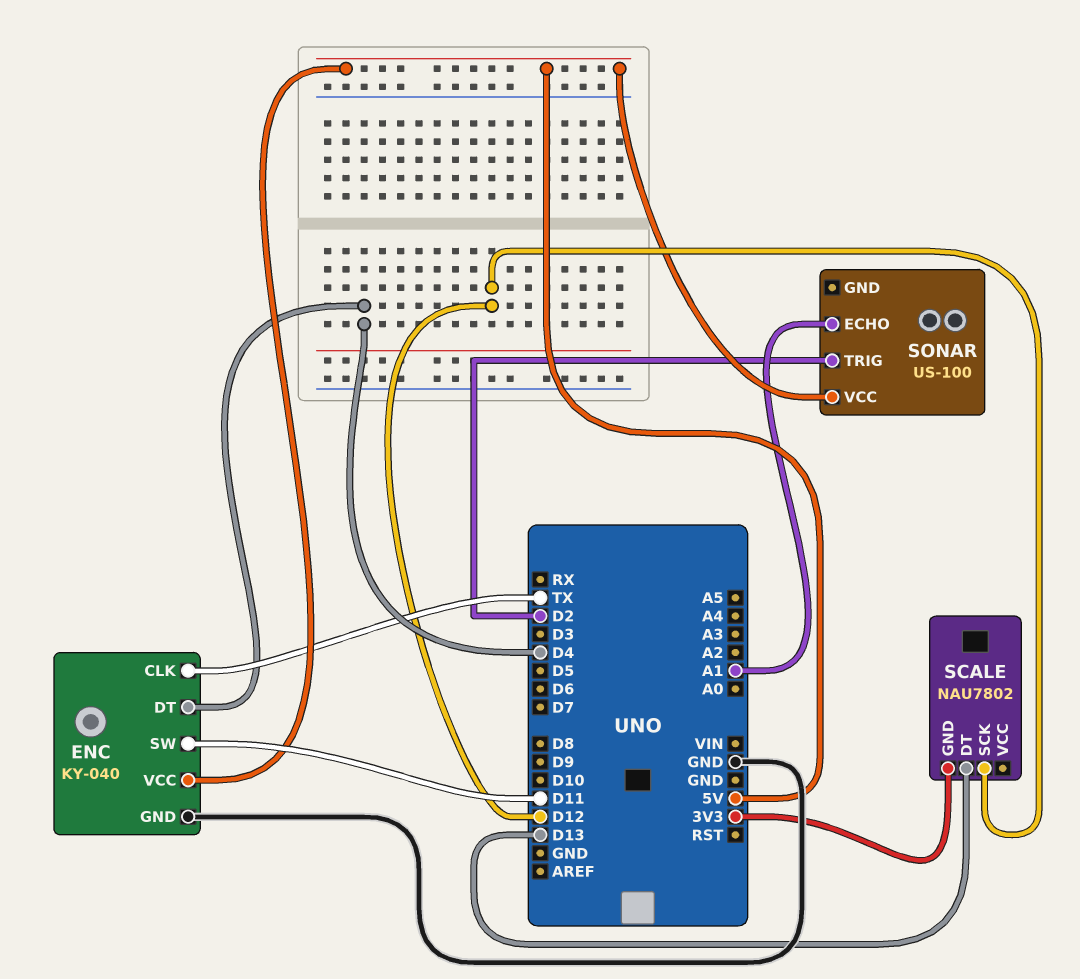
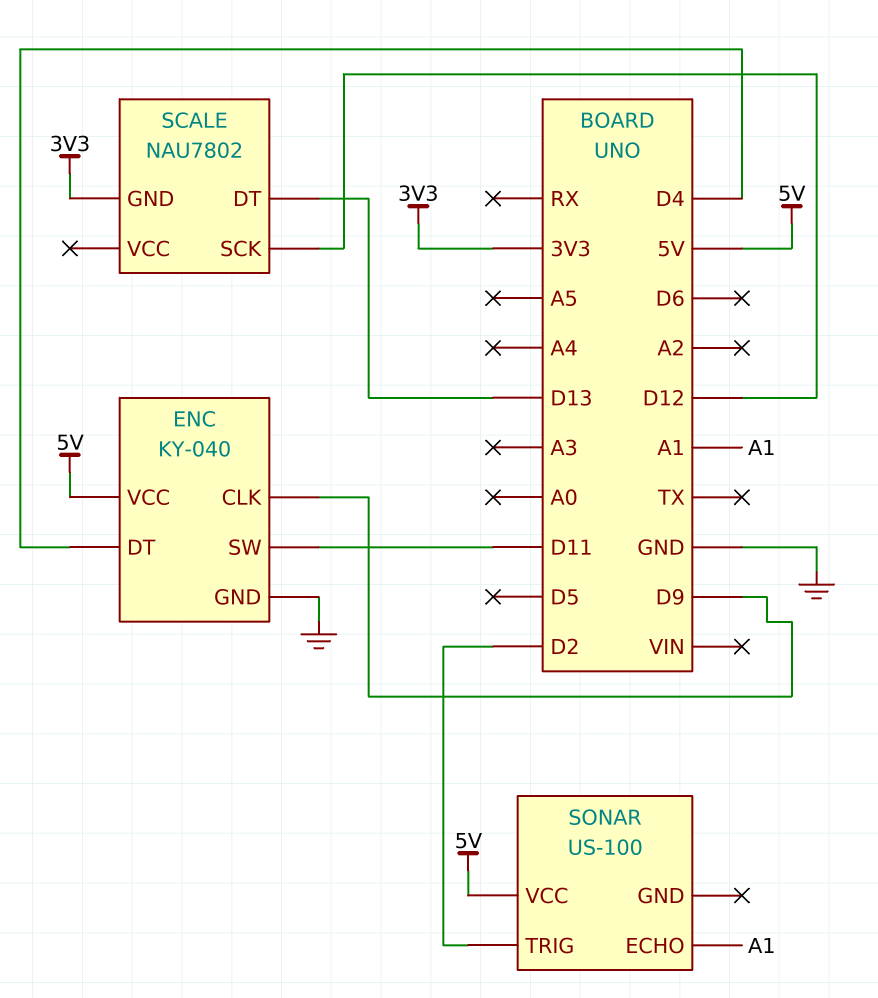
ENC pin CLK: TX -> D9

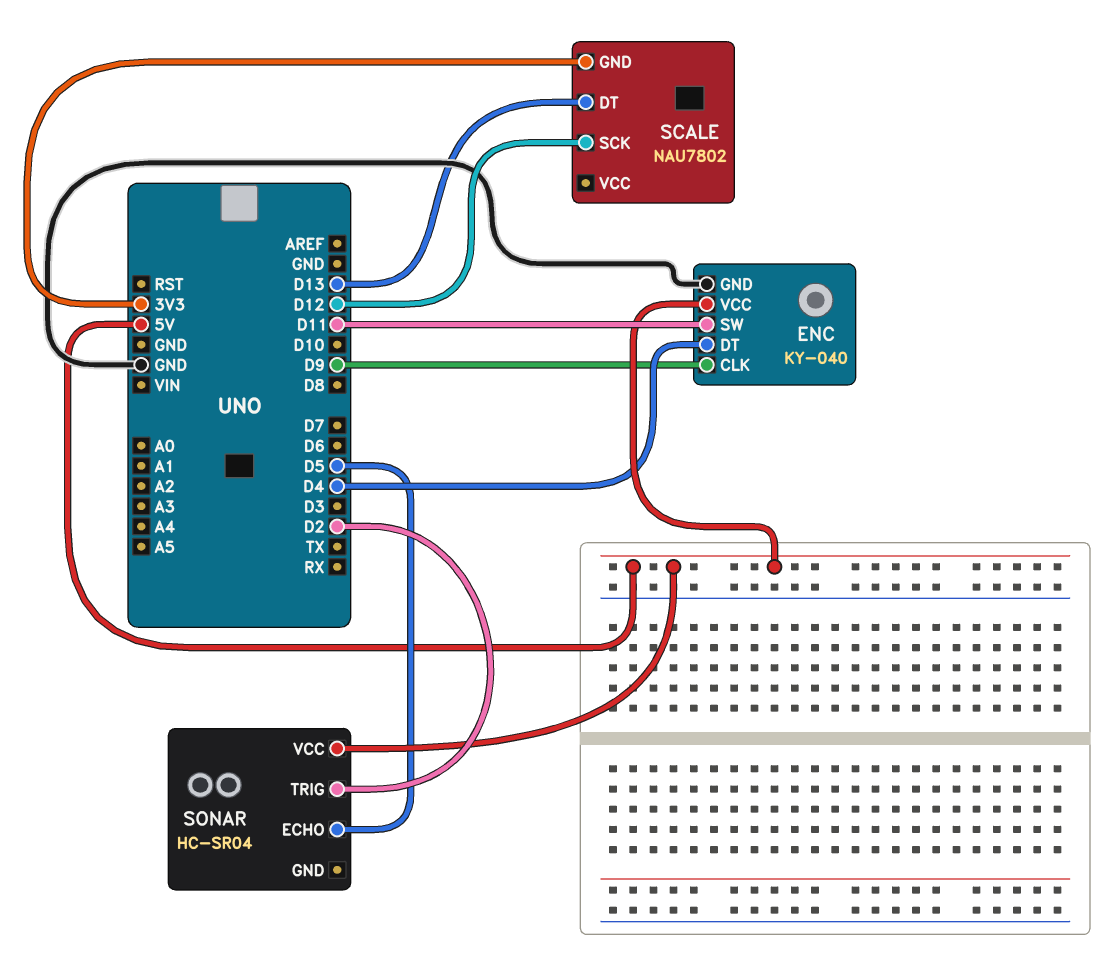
SONAR: US-100 -> HC-SR04
SONAR pin ECHO: A1 -> D5

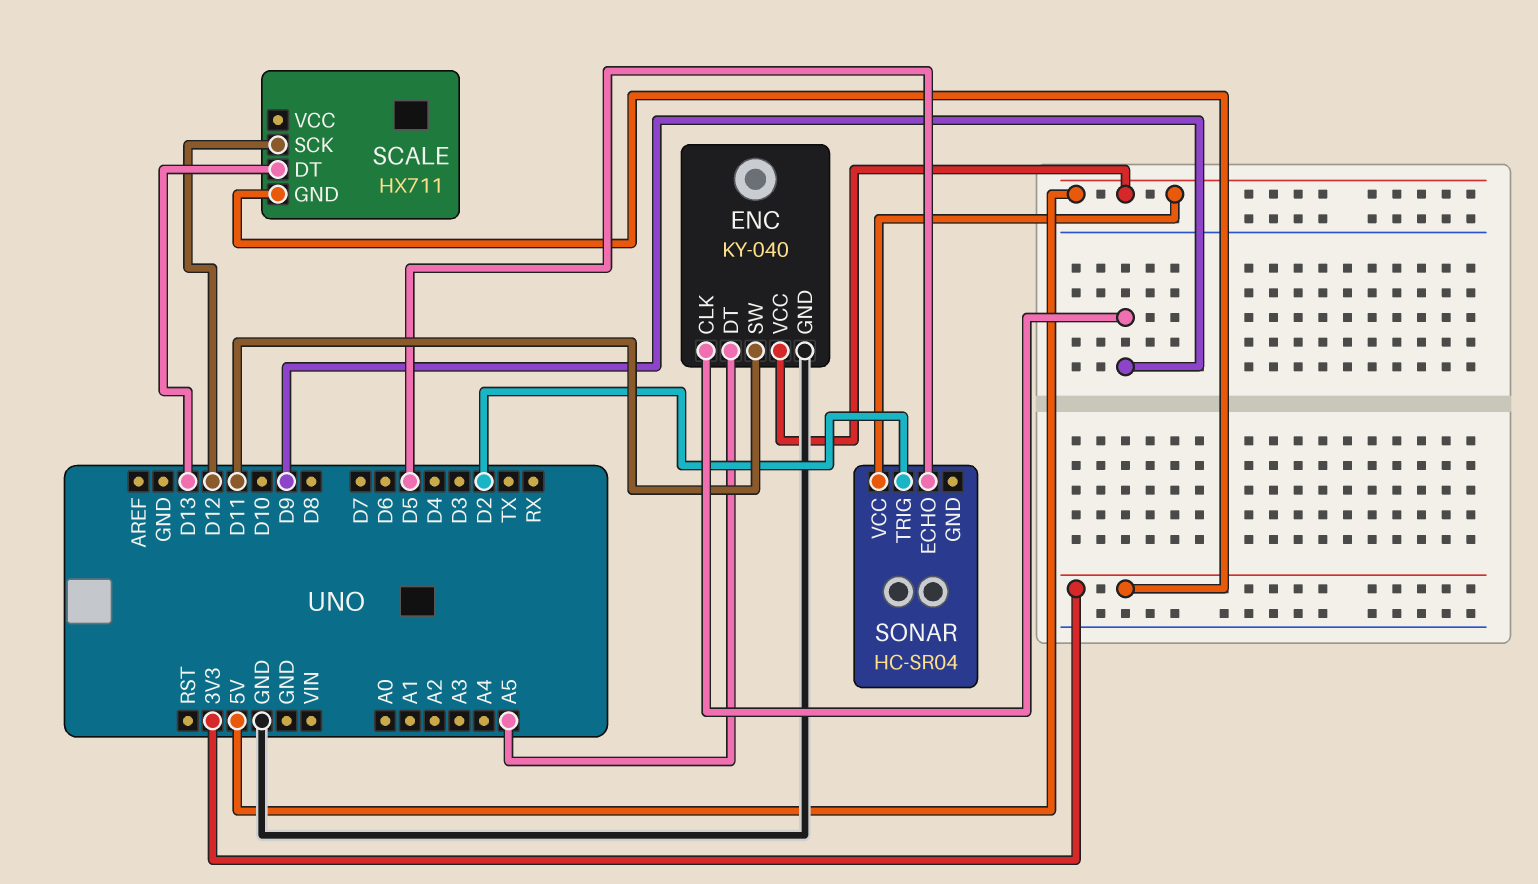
ENC pin DT: D4 -> A5
SCALE: NAU7802 -> HX711

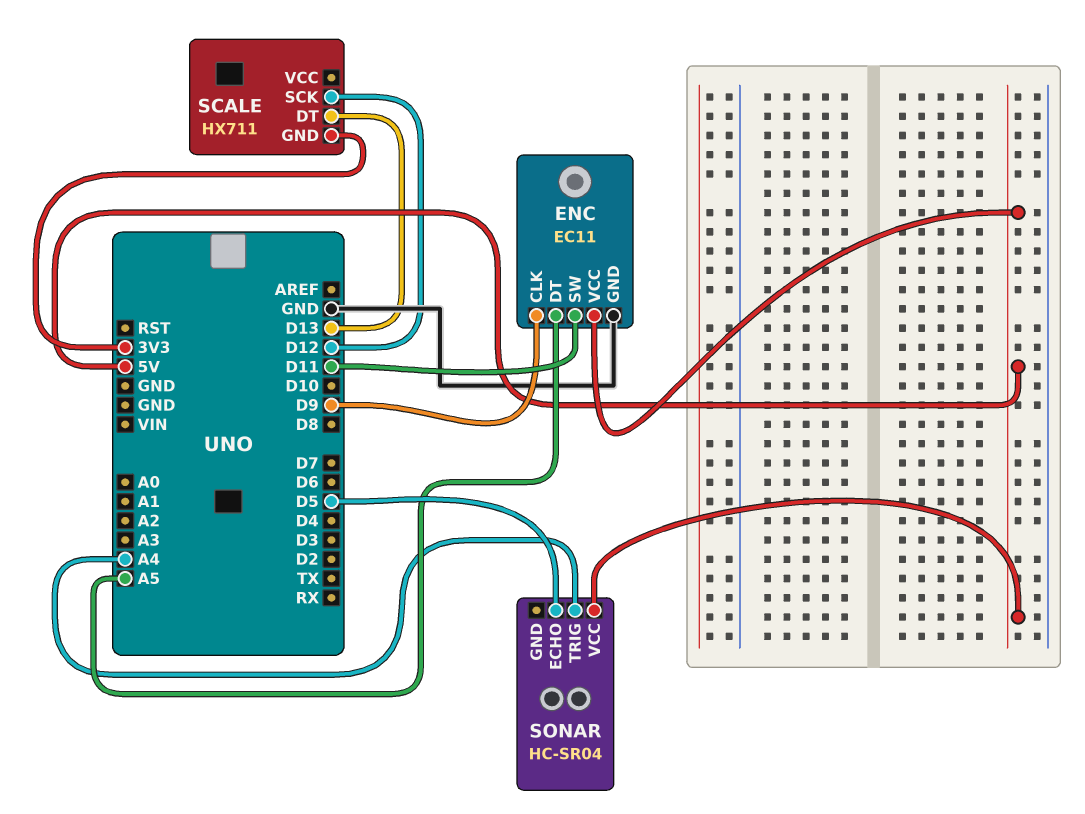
ENC: KY-040 -> EC11
SONAR pin TRIG: D2 -> A4

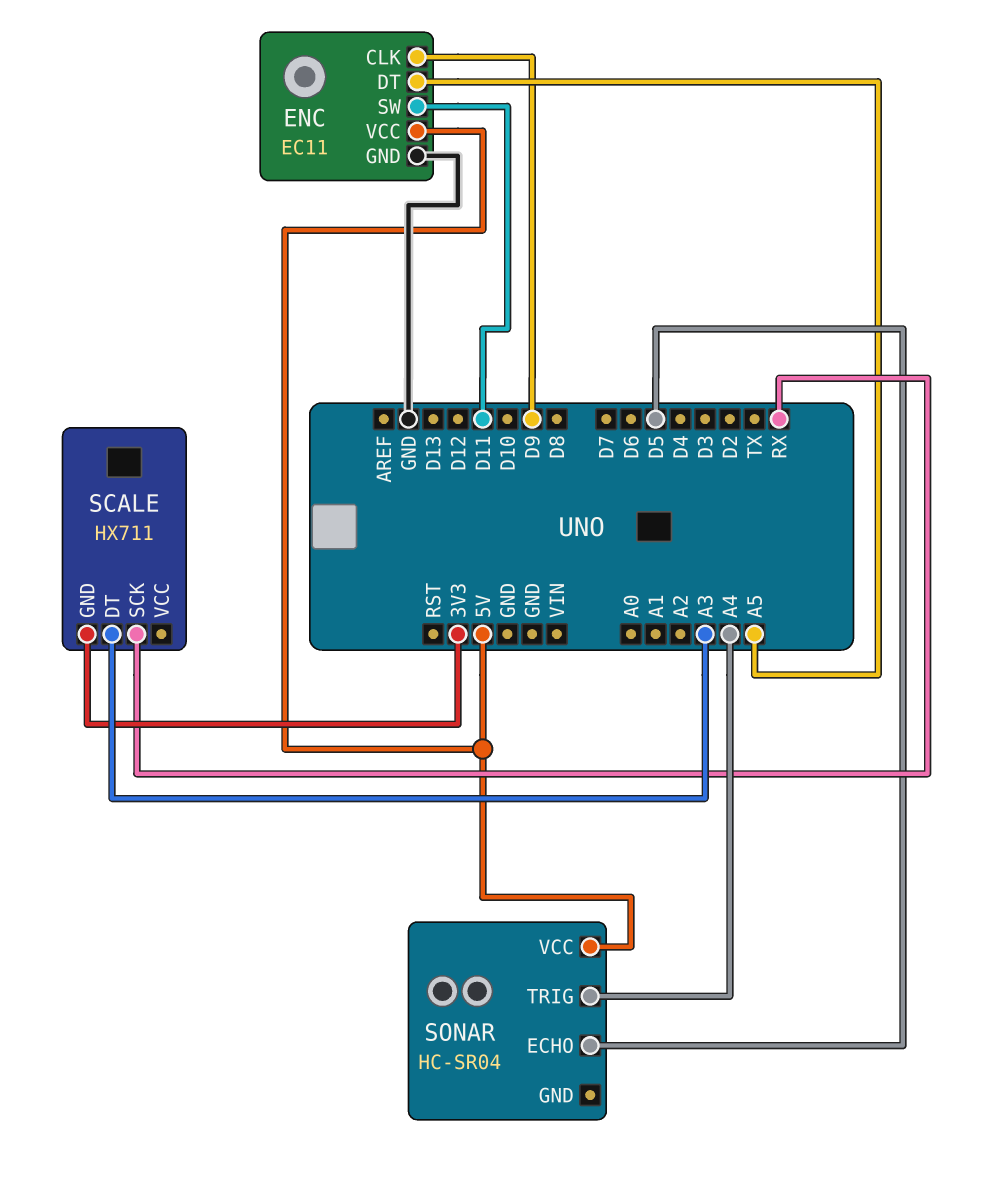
SCALE pin DT: D13 -> A3
SCALE pin SCK: D12 -> RX

